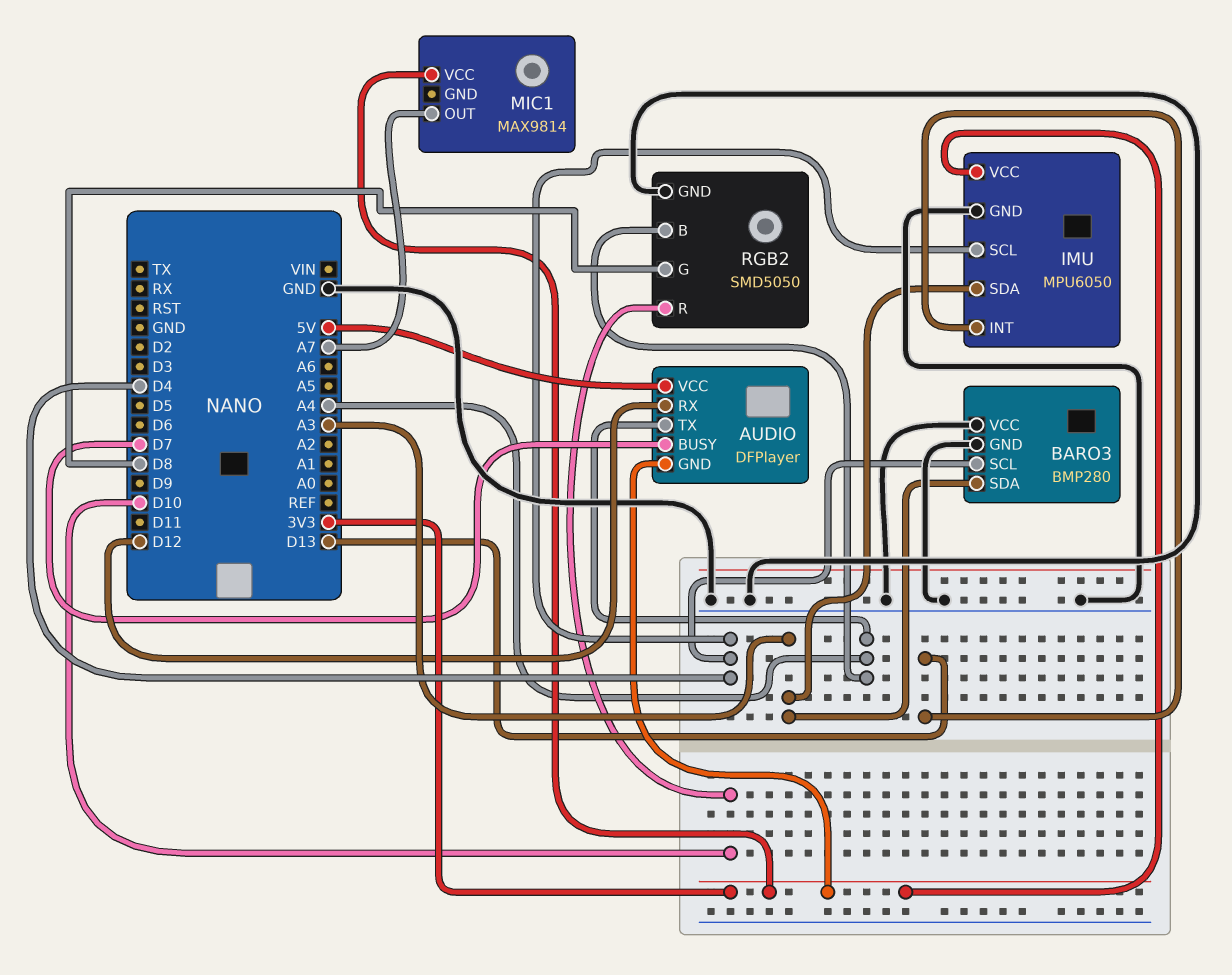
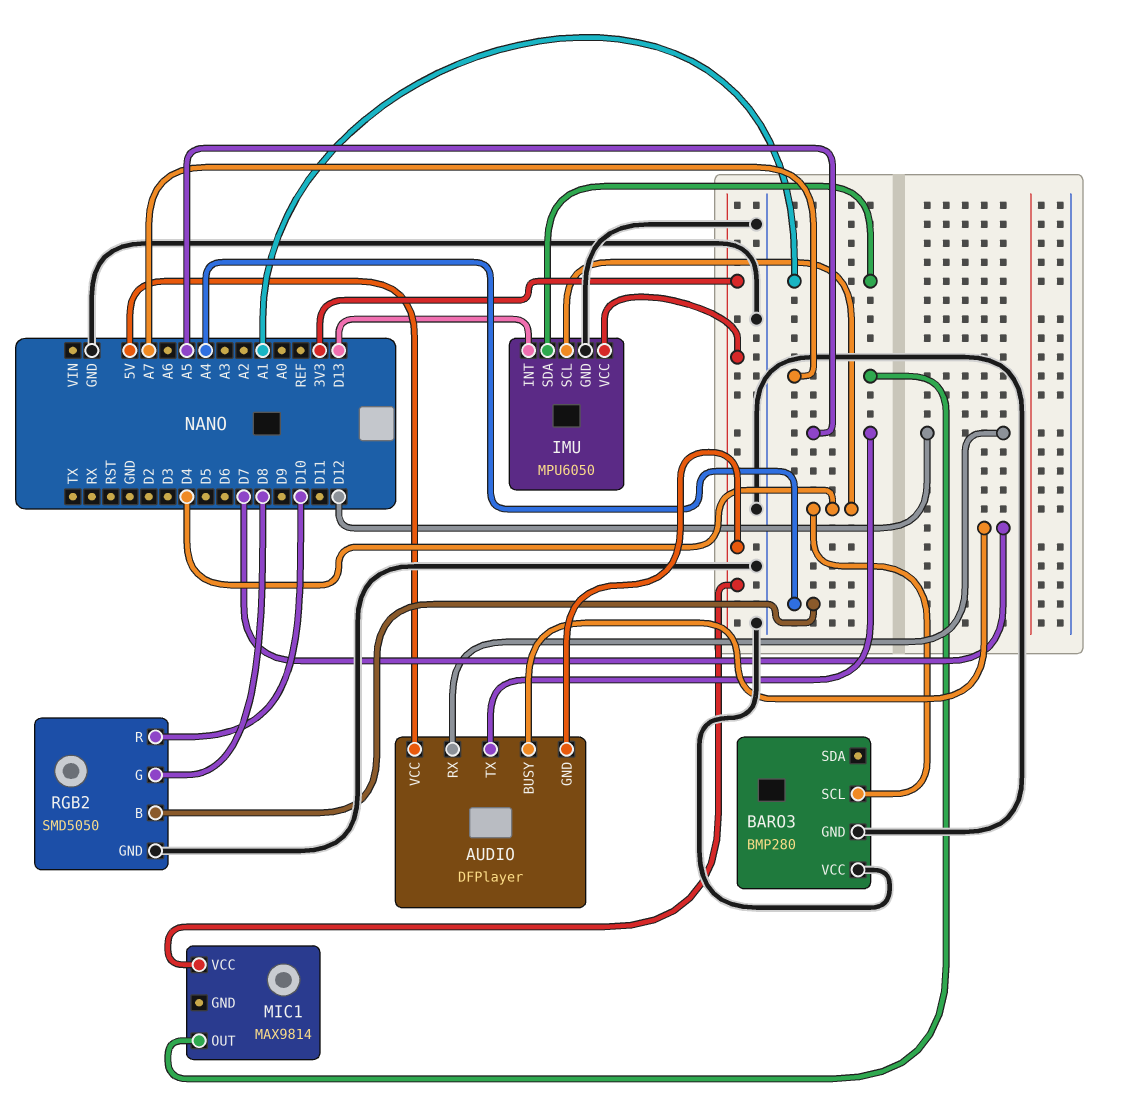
AUDIO pin TX: A4 -> A5
BARO3 pin SDA: A3 -> none
IMU pin SDA: A3 -> A1

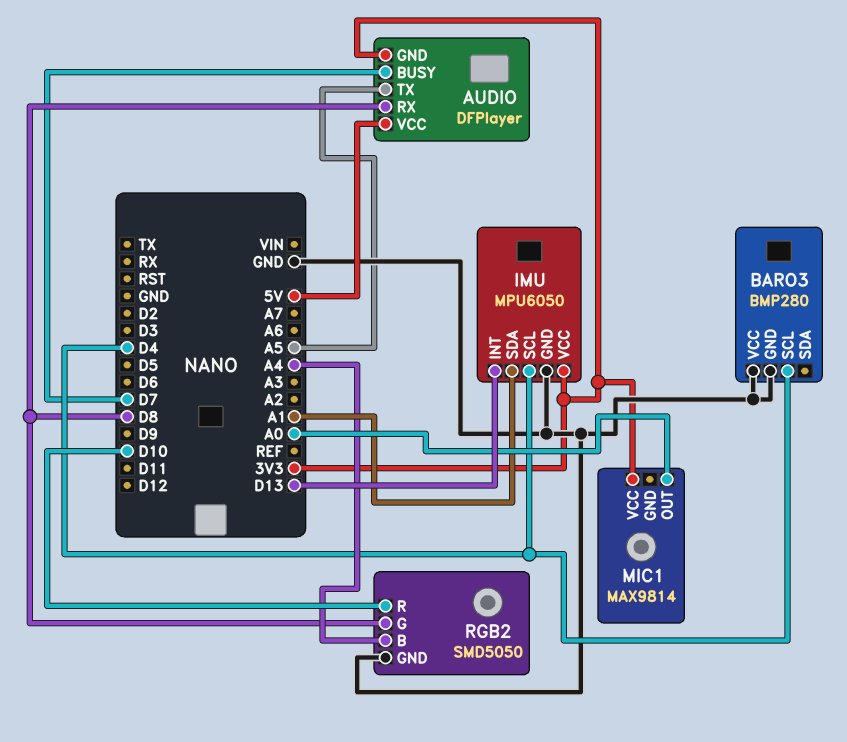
AUDIO pin RX: D12 -> D8
MIC1 pin OUT: A7 -> A0

